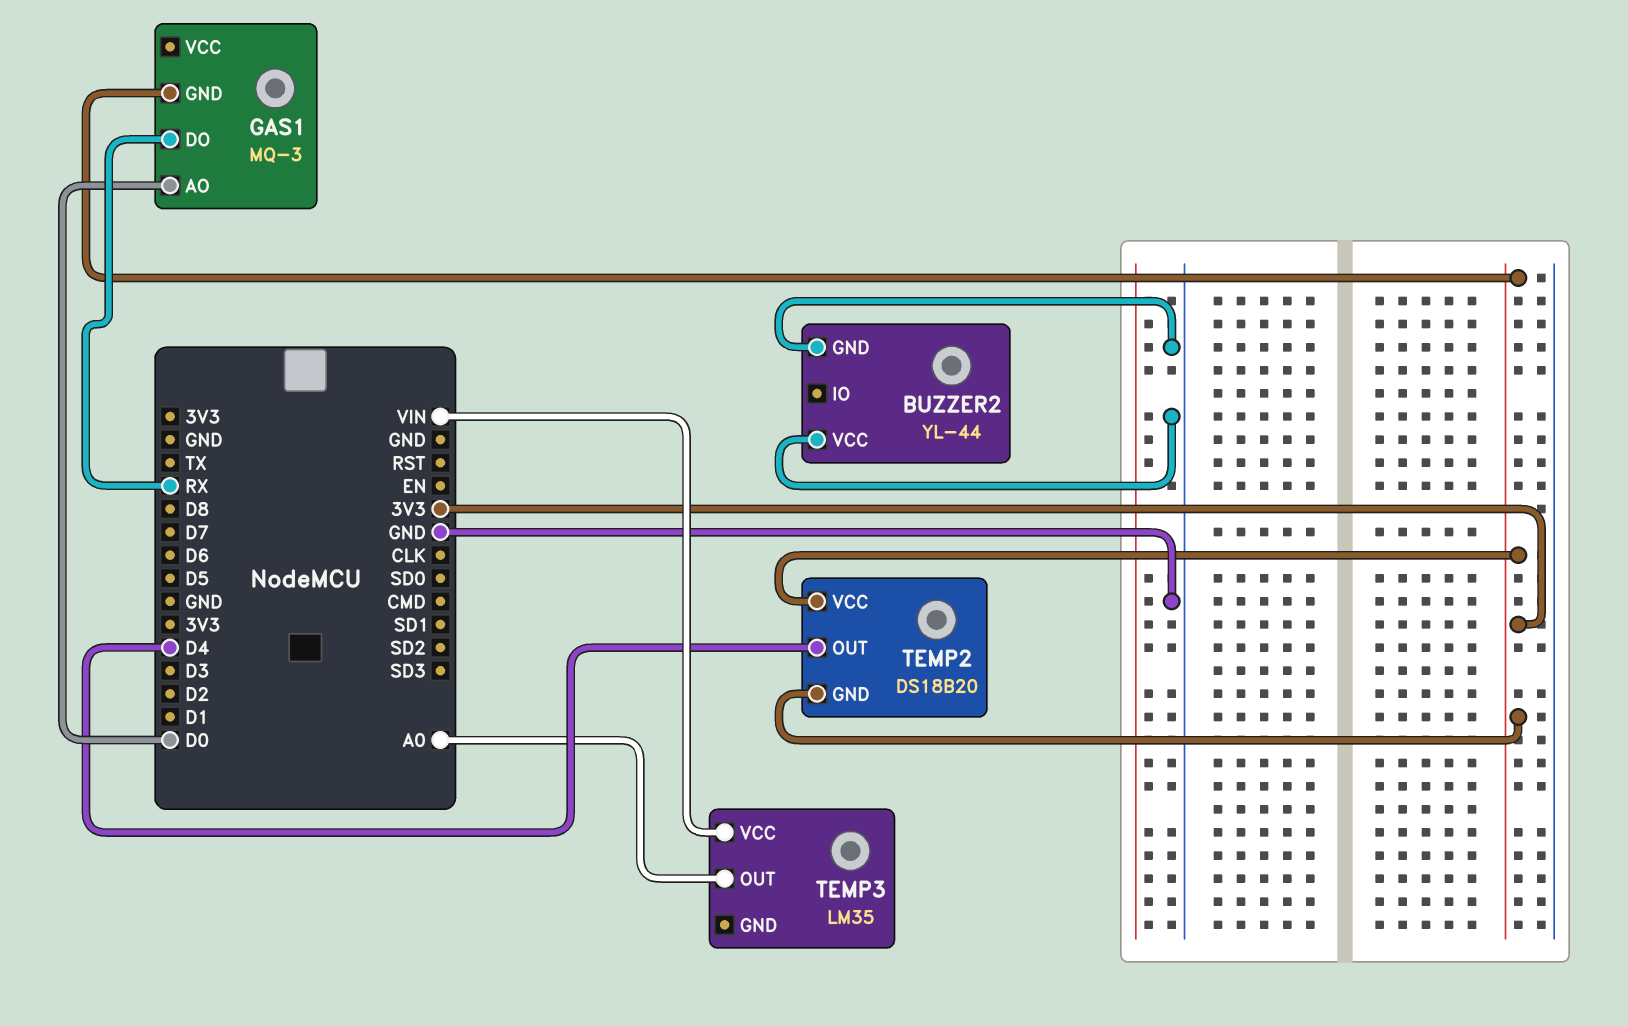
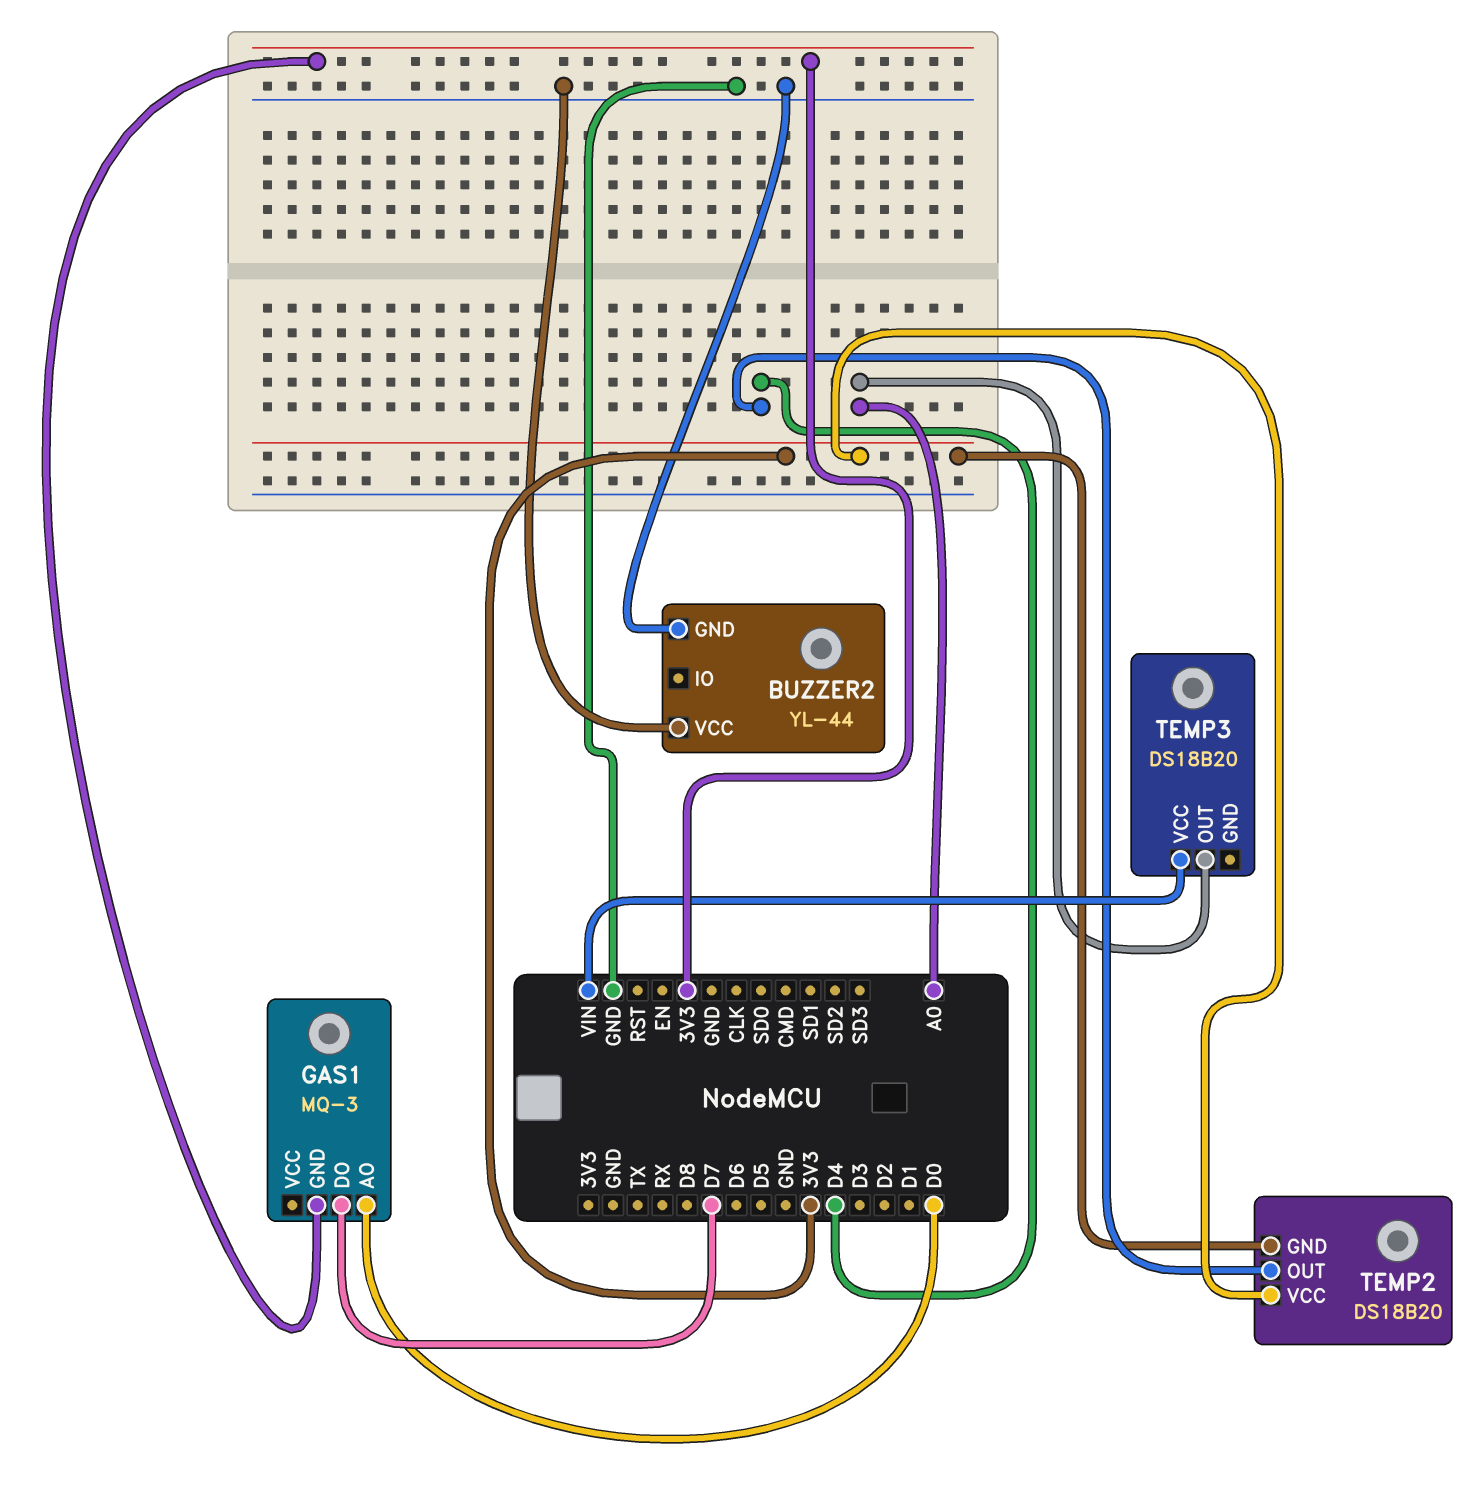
GAS1 pin DO: RX -> D7
TEMP3: LM35 -> DS18B20

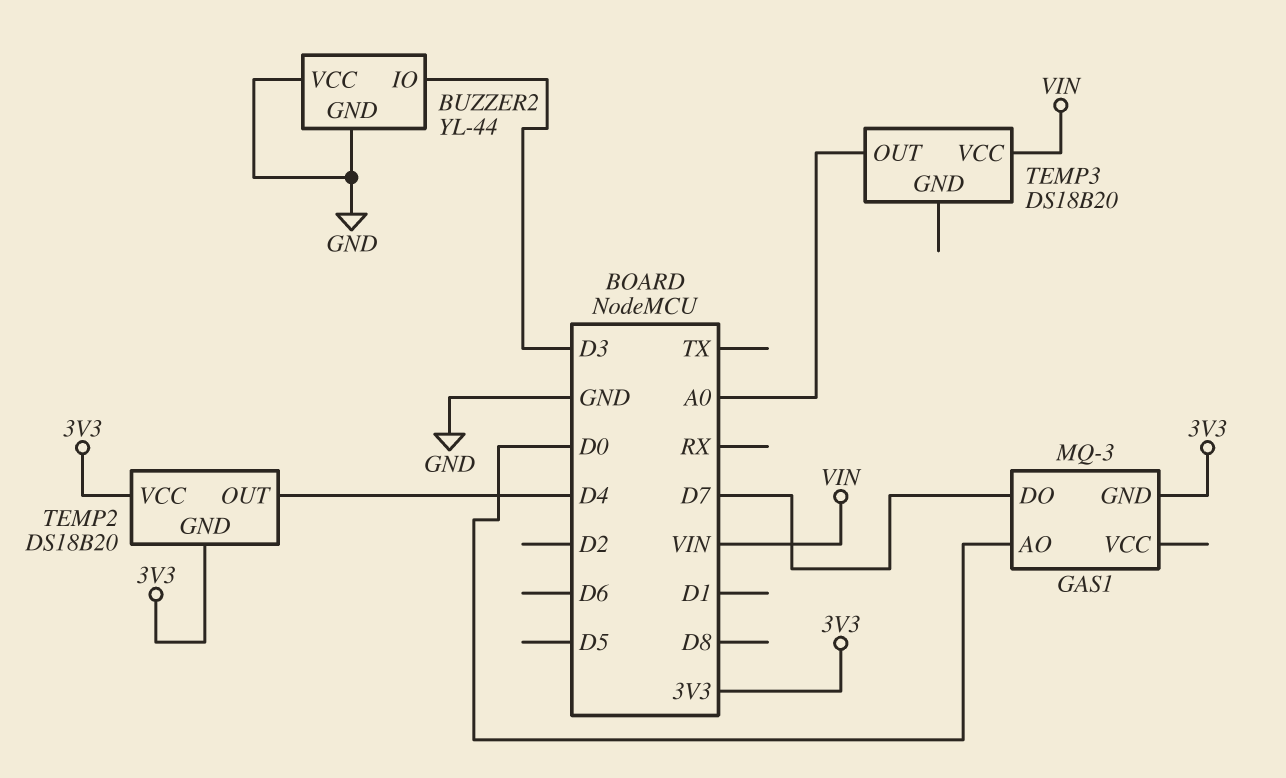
BUZZER2 pin IO: none -> D3

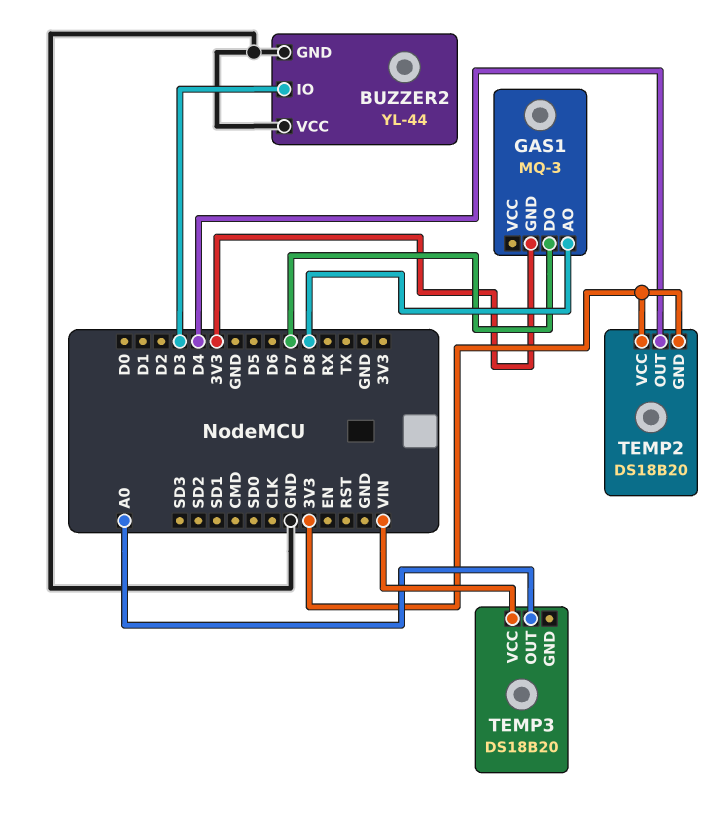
GAS1 pin AO: D0 -> D8

